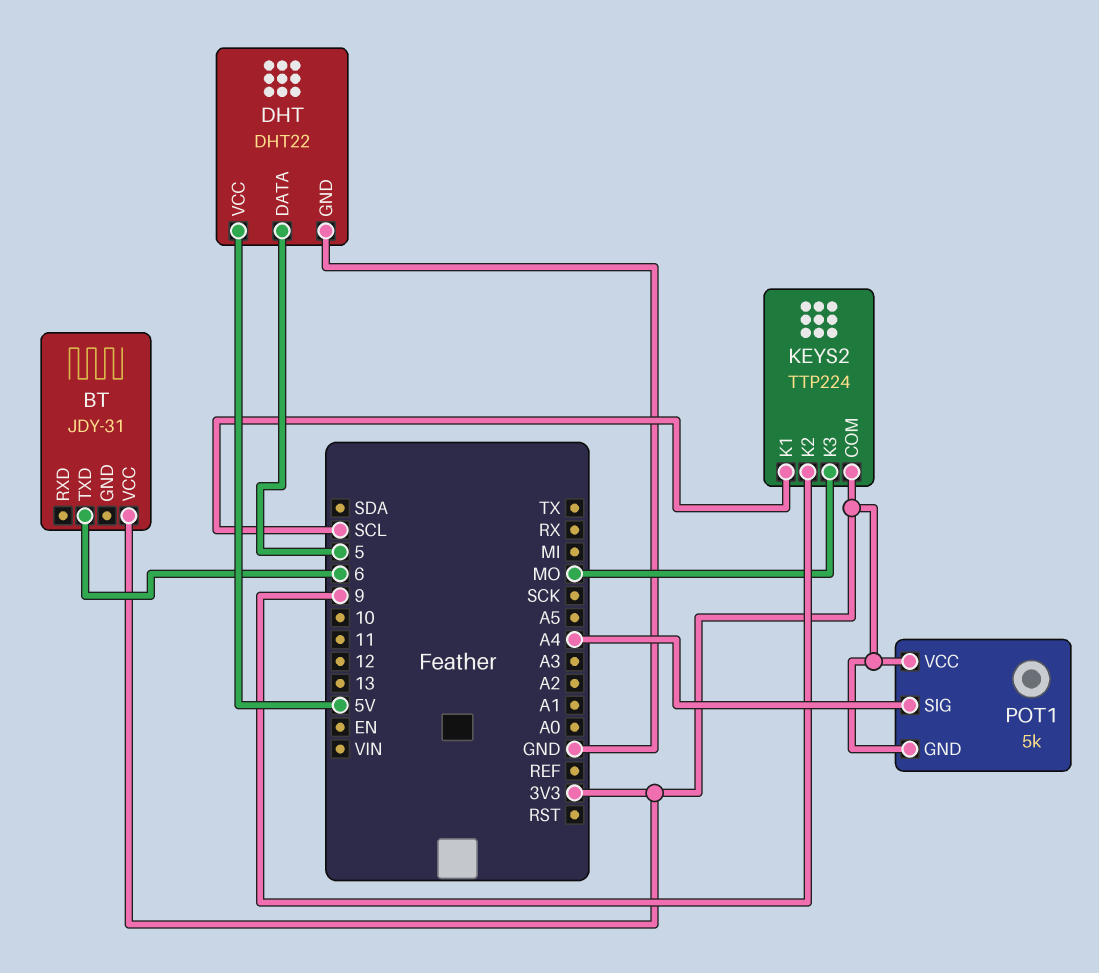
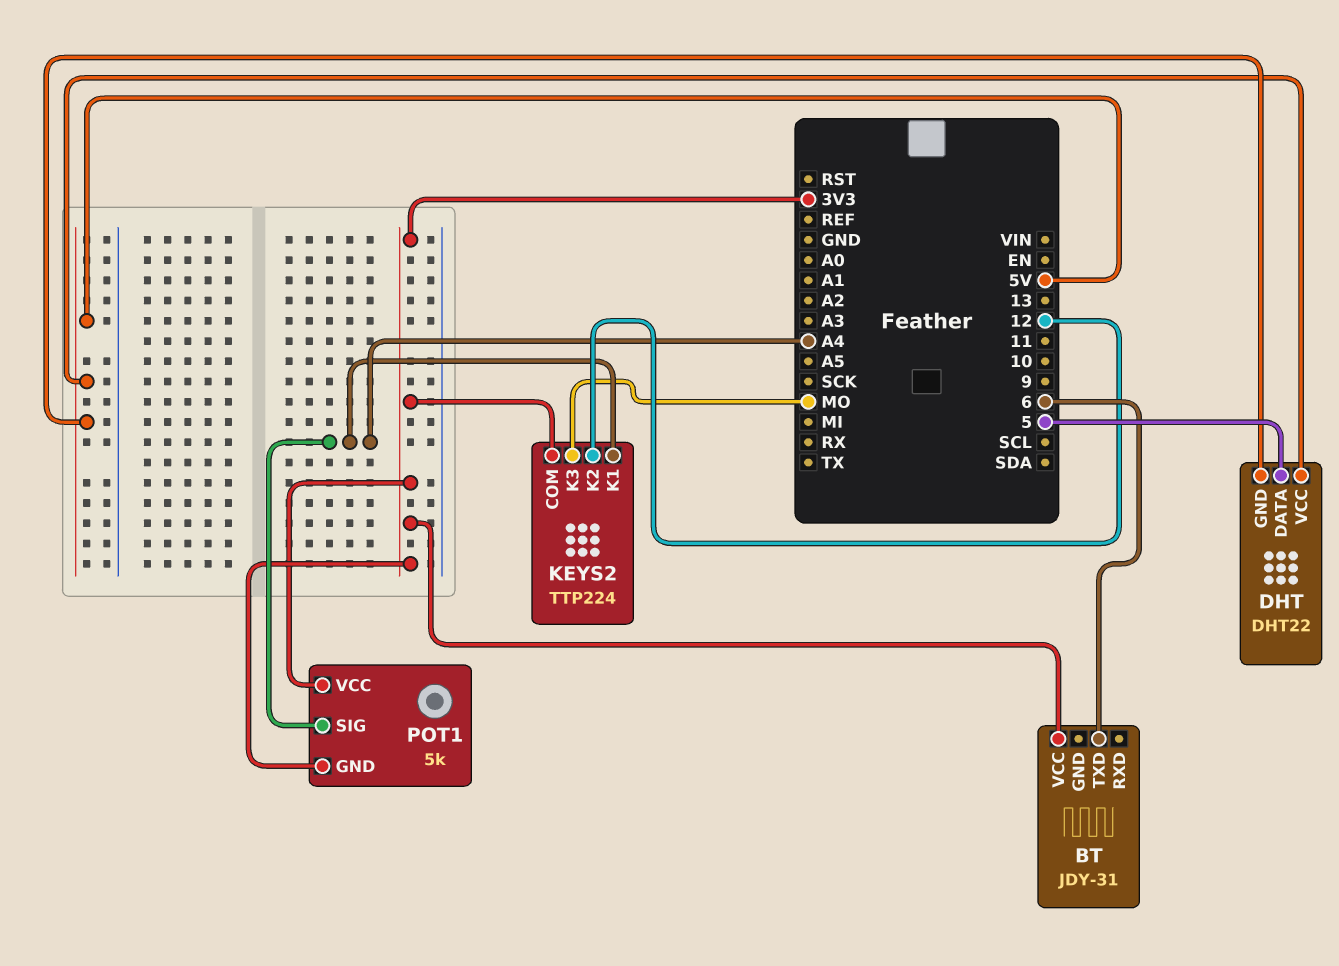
DHT pin GND: GND -> 5V
KEYS2 pin K1: SCL -> A4
KEYS2 pin K2: 9 -> 12

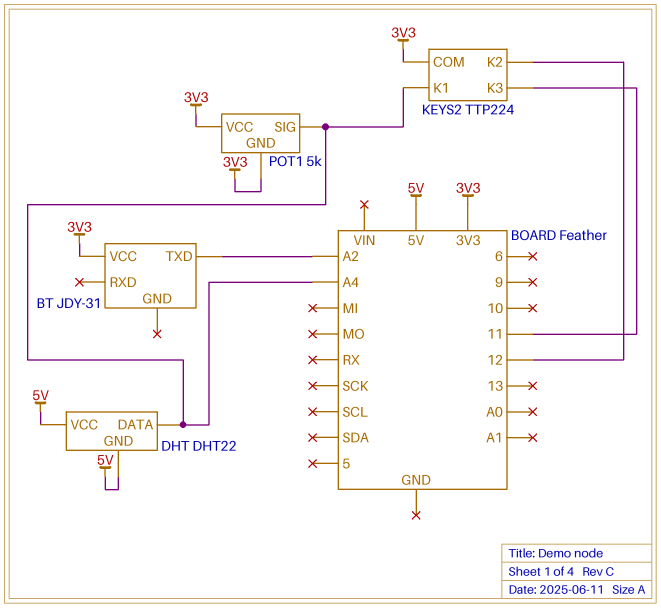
BT pin TXD: 6 -> A2
DHT pin DATA: 5 -> A4
KEYS2 pin K3: MO -> 11

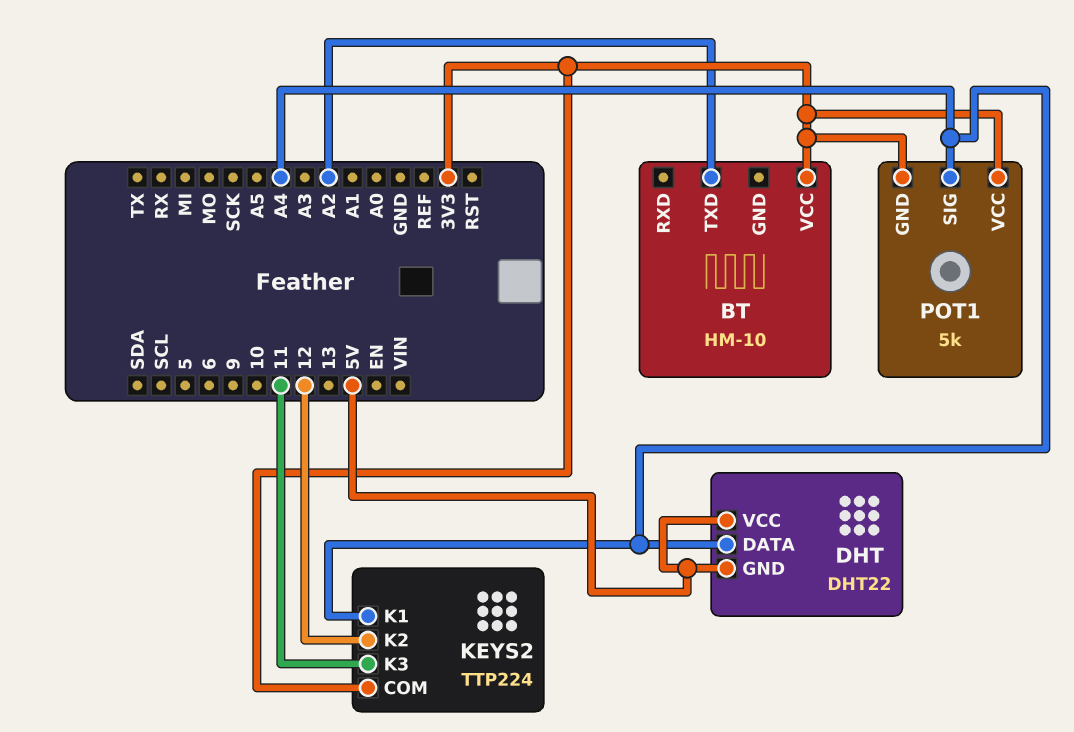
BT: JDY-31 -> HM-10

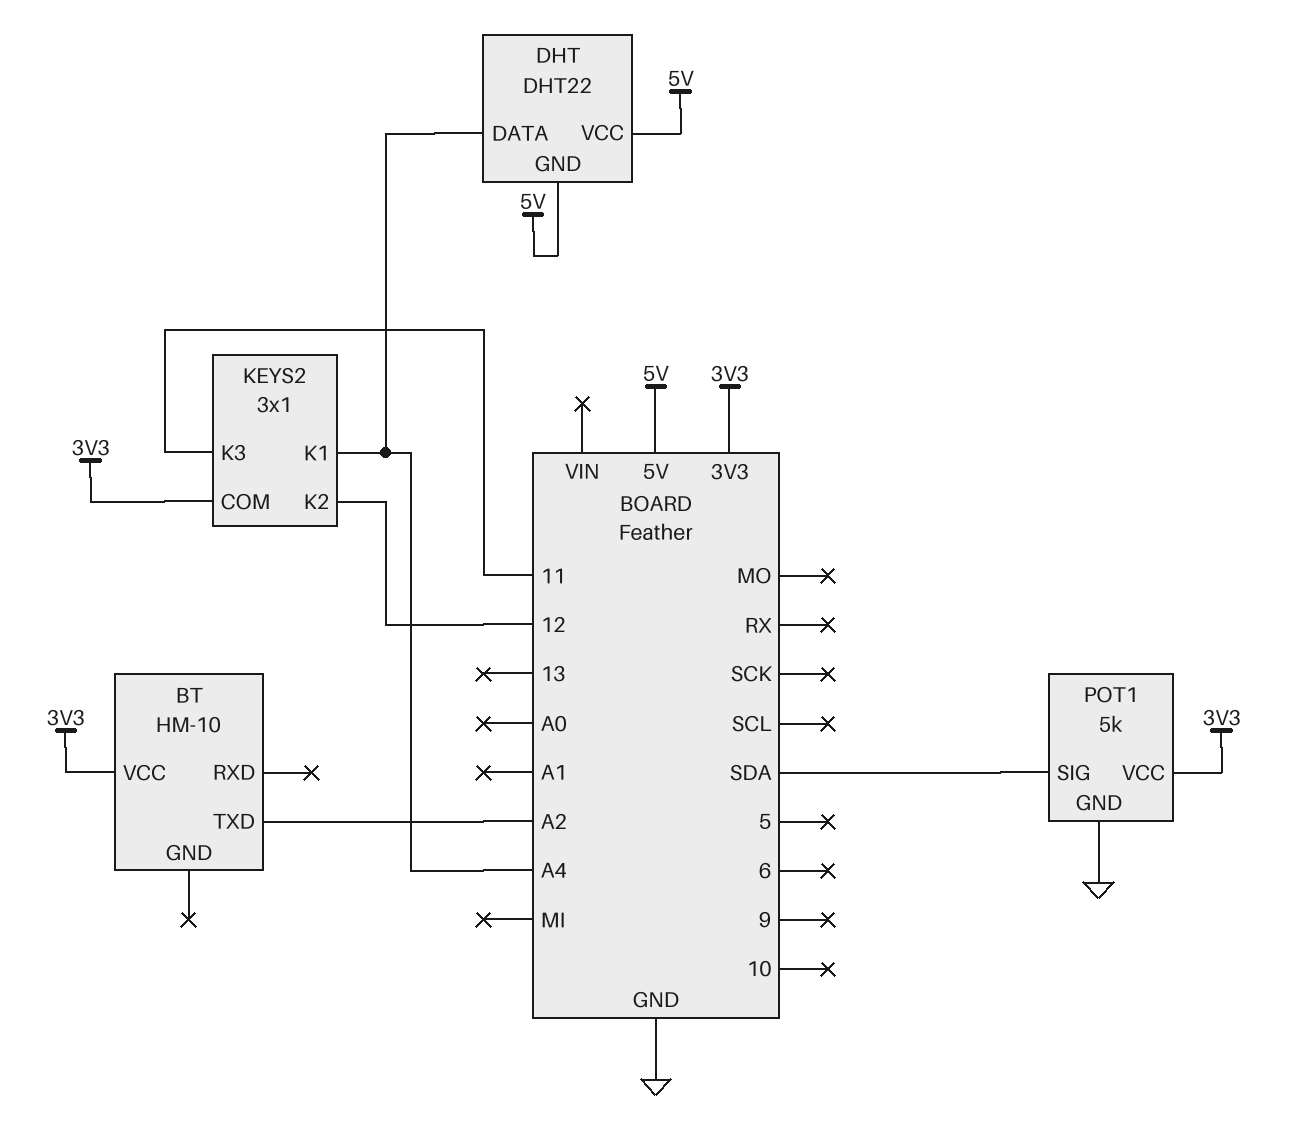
KEYS2: TTP224 -> 3x1
POT1 pin GND: 3V3 -> GND
POT1 pin SIG: A4 -> SDA

